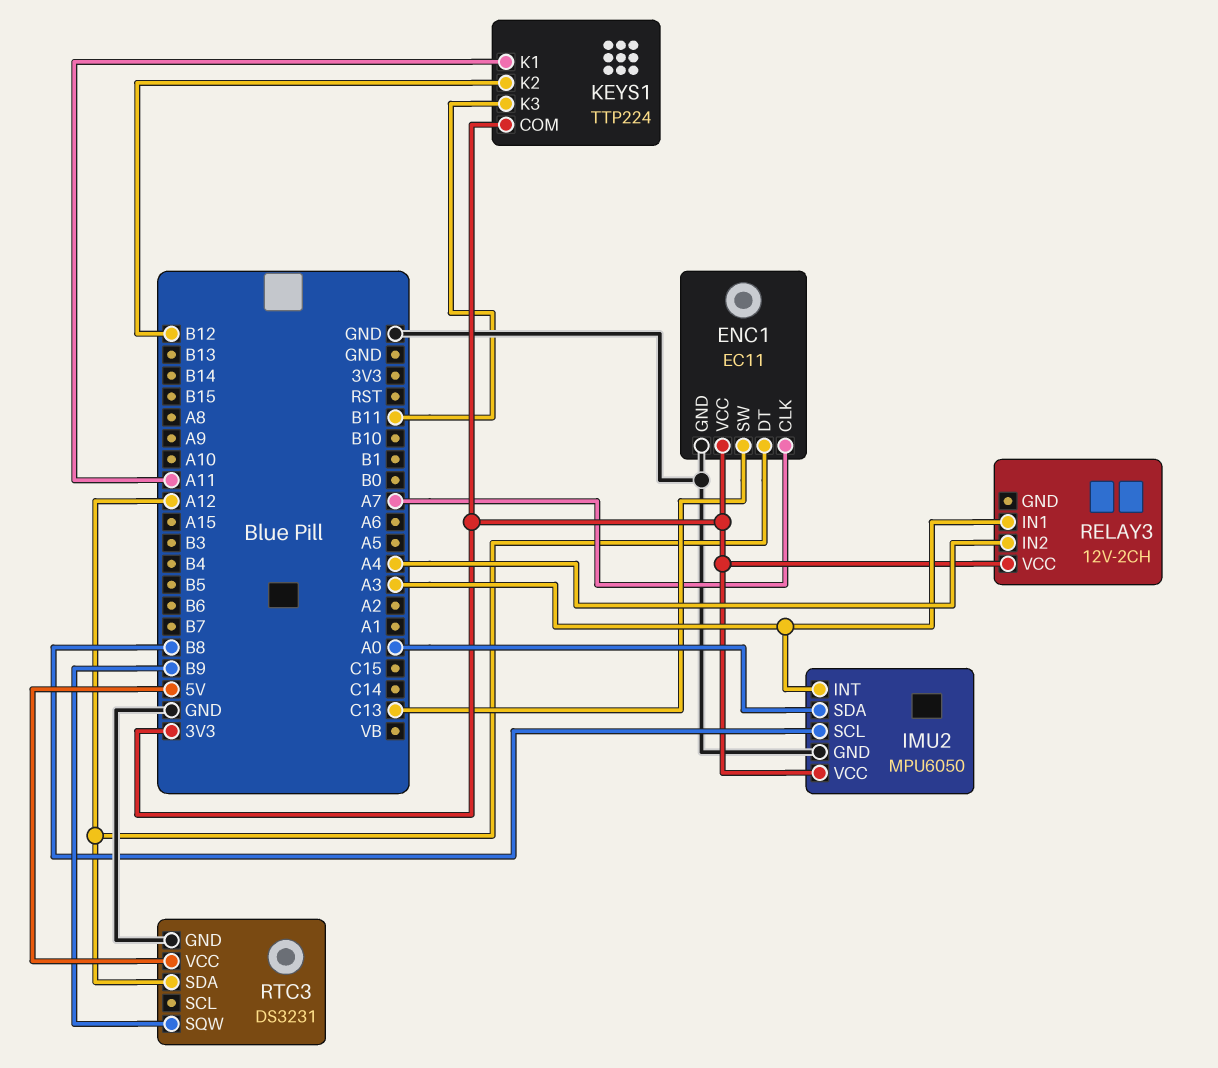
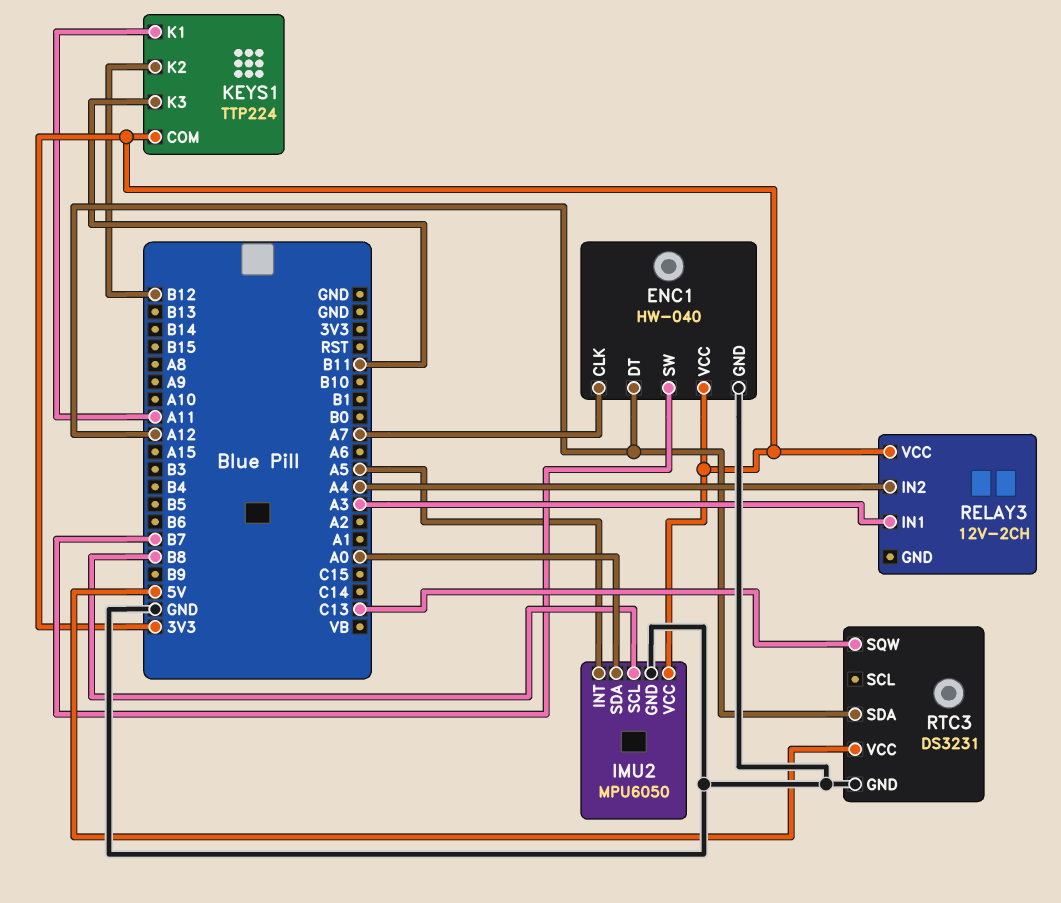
ENC1: EC11 -> HW-040
ENC1 pin SW: C13 -> B7
IMU2 pin INT: A3 -> A5
RTC3 pin SQW: B9 -> C13

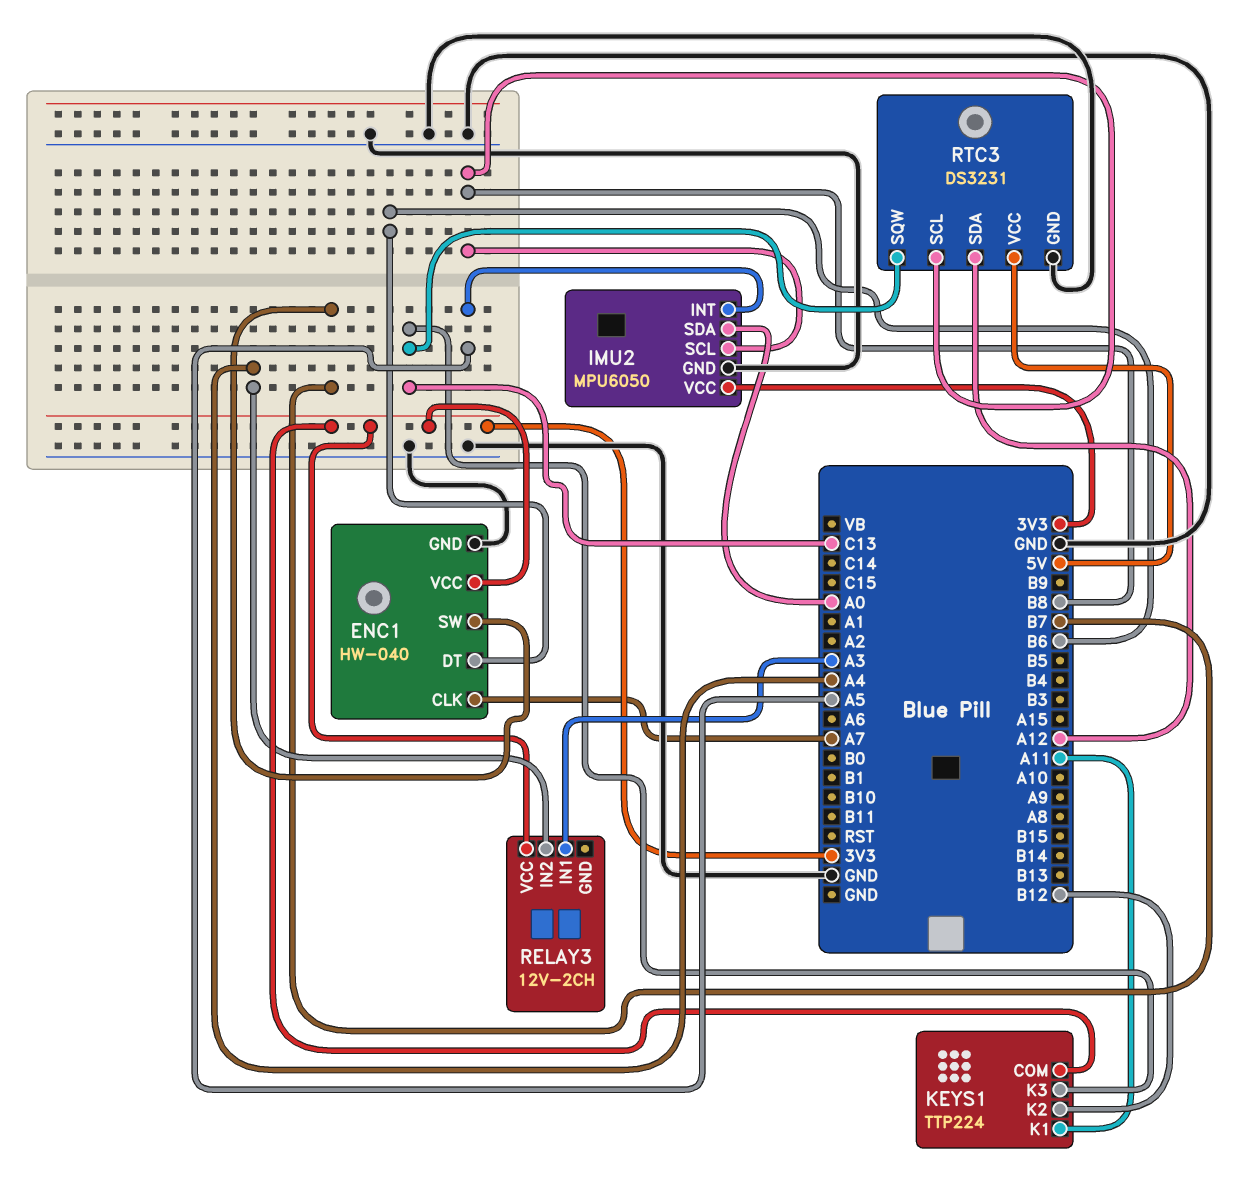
ENC1 pin DT: A12 -> B6
KEYS1 pin K3: B11 -> C13
RTC3 pin SCL: none -> B8

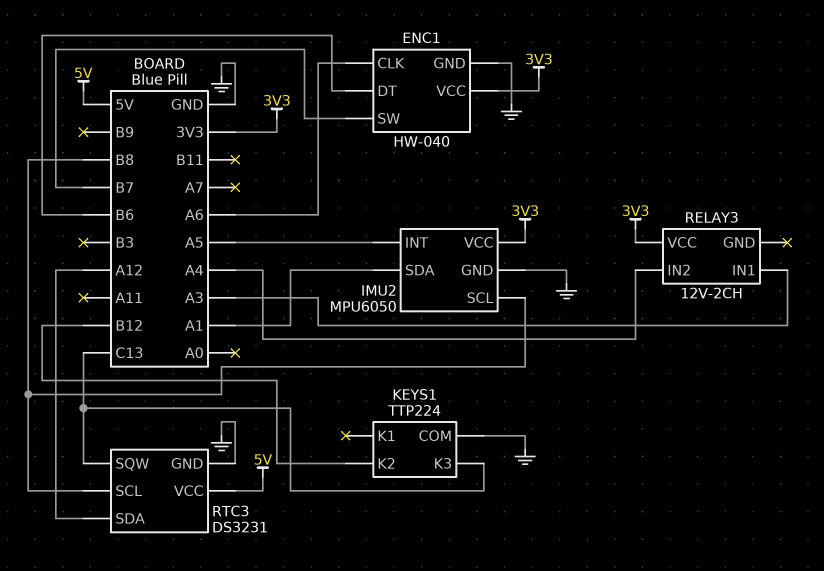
ENC1 pin CLK: A7 -> A6
IMU2 pin SDA: A0 -> A1
KEYS1 pin COM: 3V3 -> GND
KEYS1 pin K1: A11 -> none

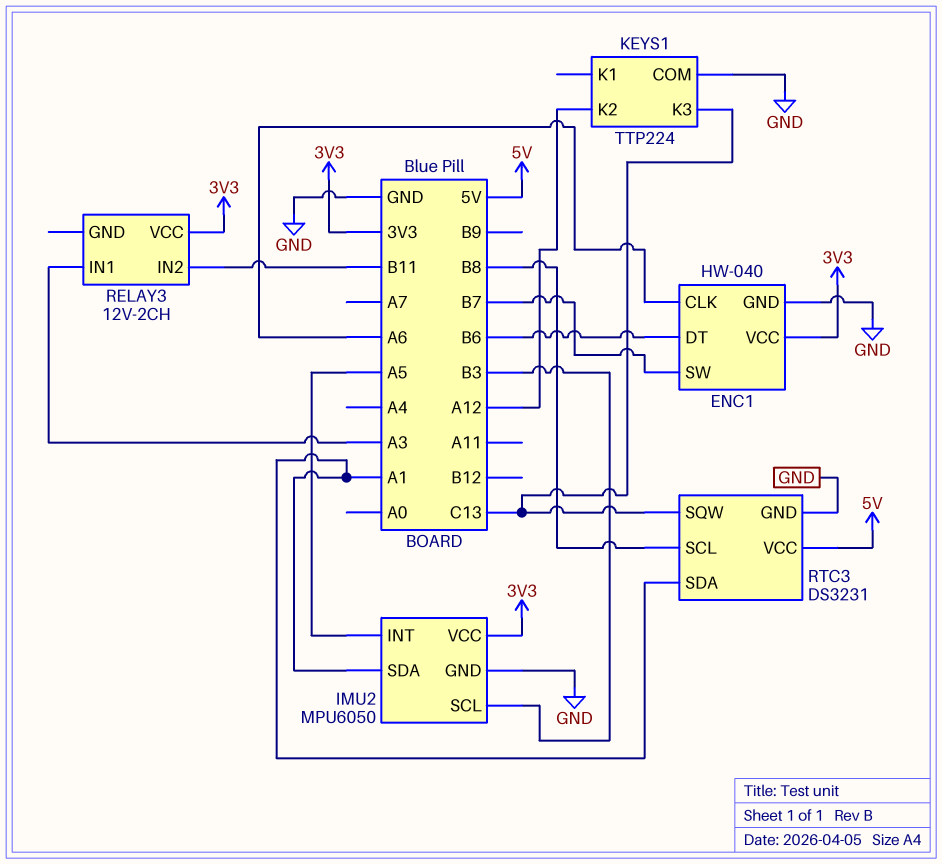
IMU2 pin SCL: B8 -> B3
KEYS1 pin K2: B12 -> A12
RELAY3 pin IN2: A4 -> B11
RTC3 pin SDA: A12 -> A1

